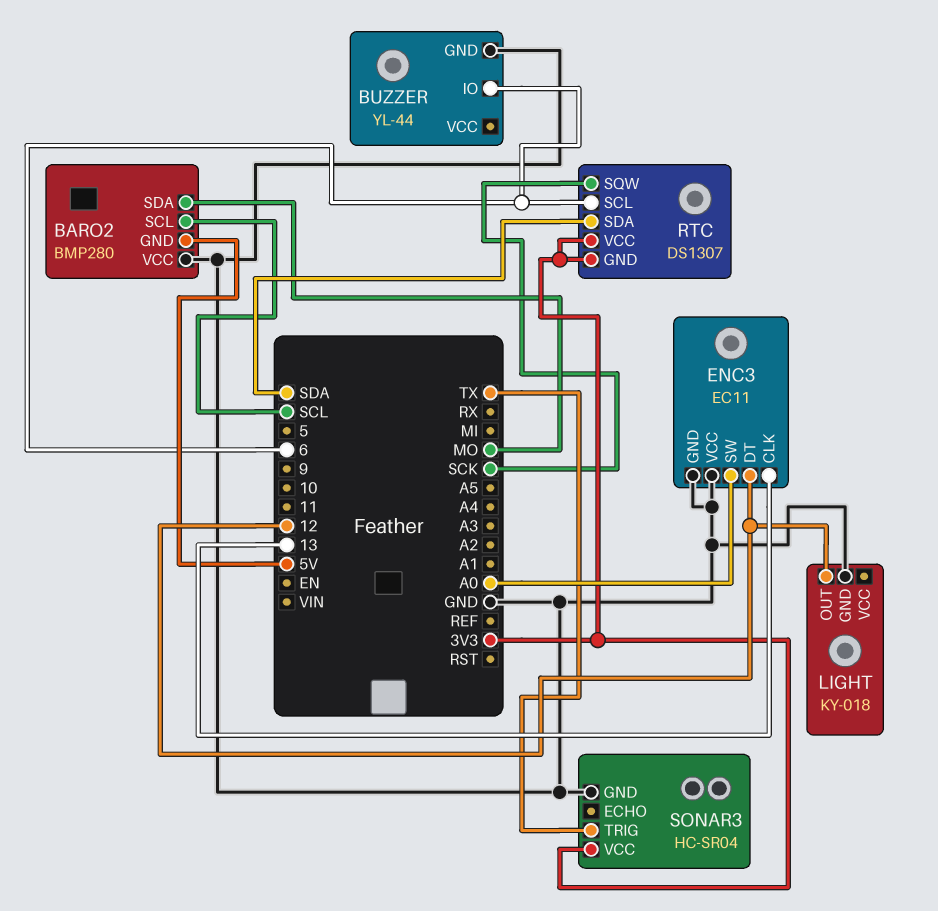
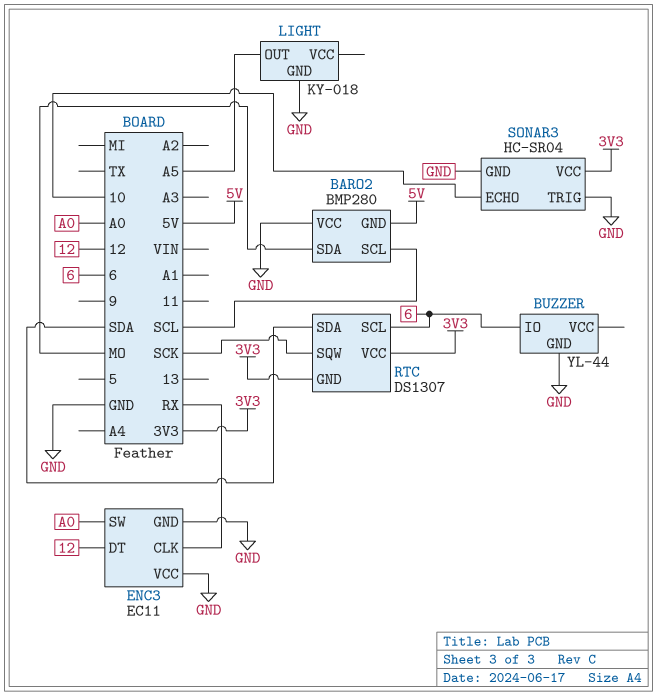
ENC3 pin CLK: 13 -> RX
LIGHT pin OUT: 12 -> A5
SONAR3 pin ECHO: none -> 10
SONAR3 pin TRIG: TX -> GND

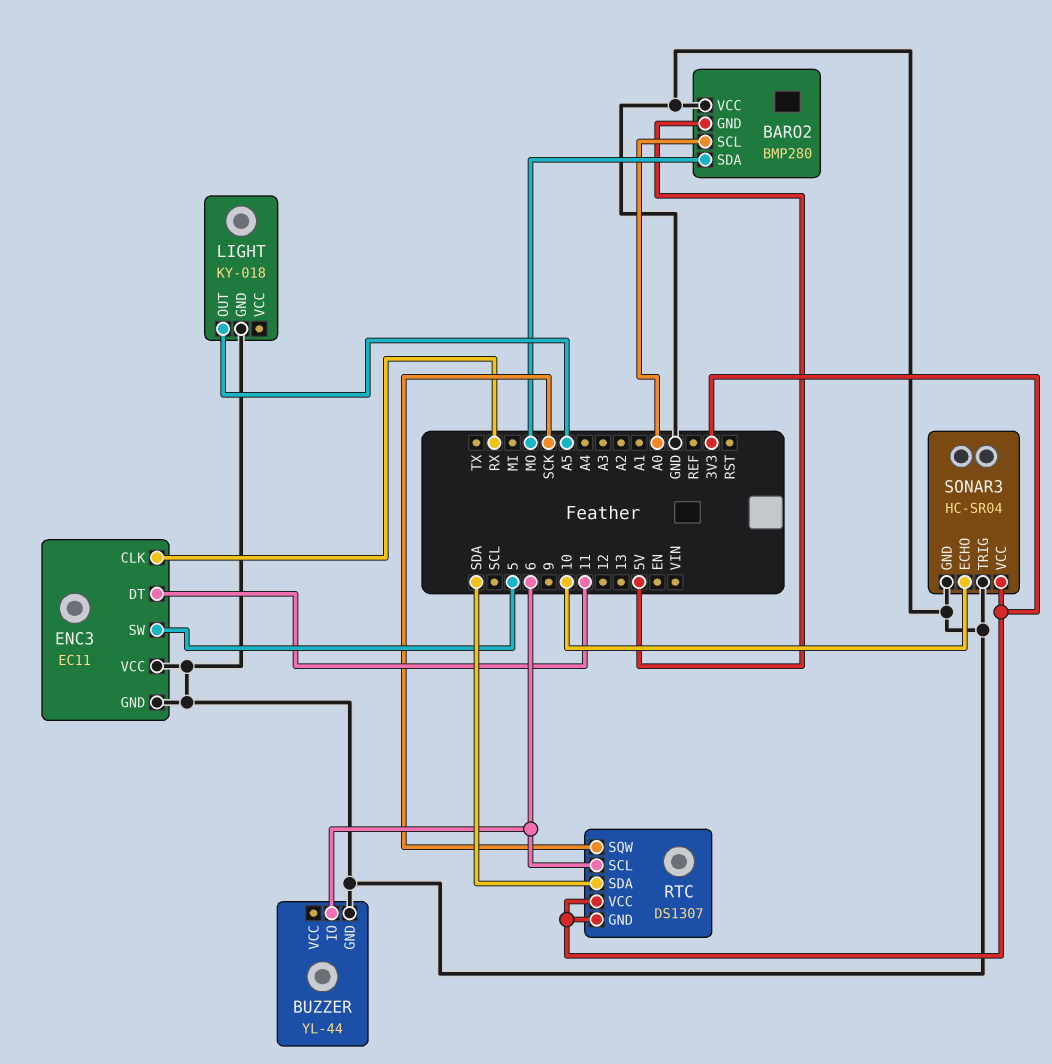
BARO2 pin SCL: SCL -> A0
ENC3 pin DT: 12 -> 11
ENC3 pin SW: A0 -> 5

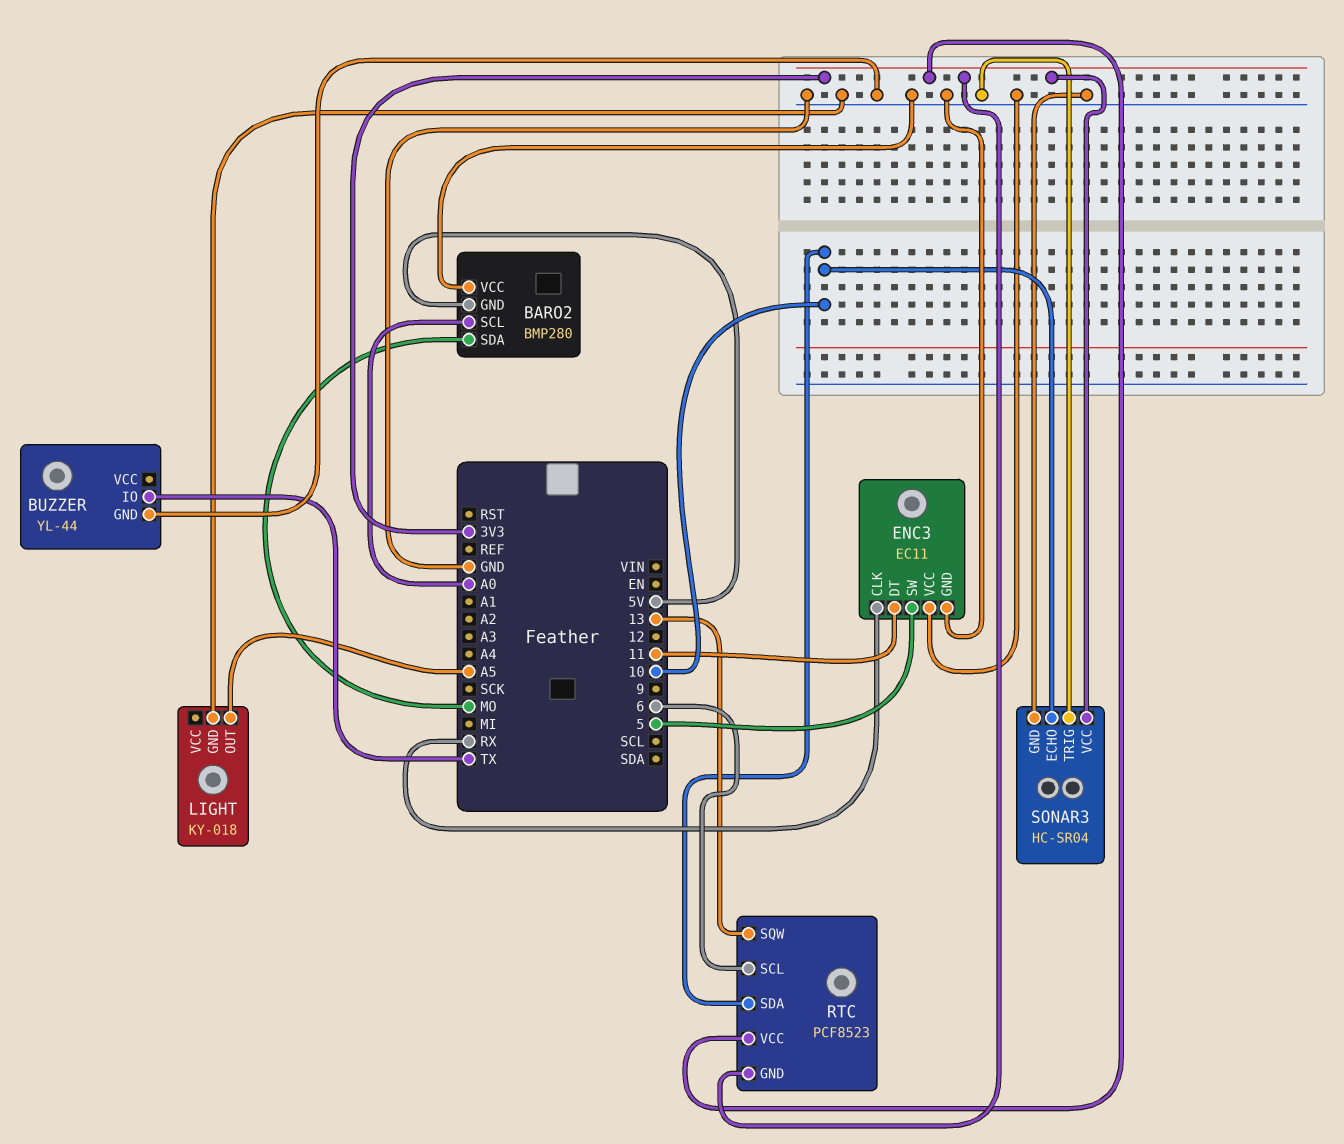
BUZZER pin IO: 6 -> TX
RTC: DS1307 -> PCF8523
RTC pin SDA: SDA -> 10
RTC pin SQW: SCK -> 13

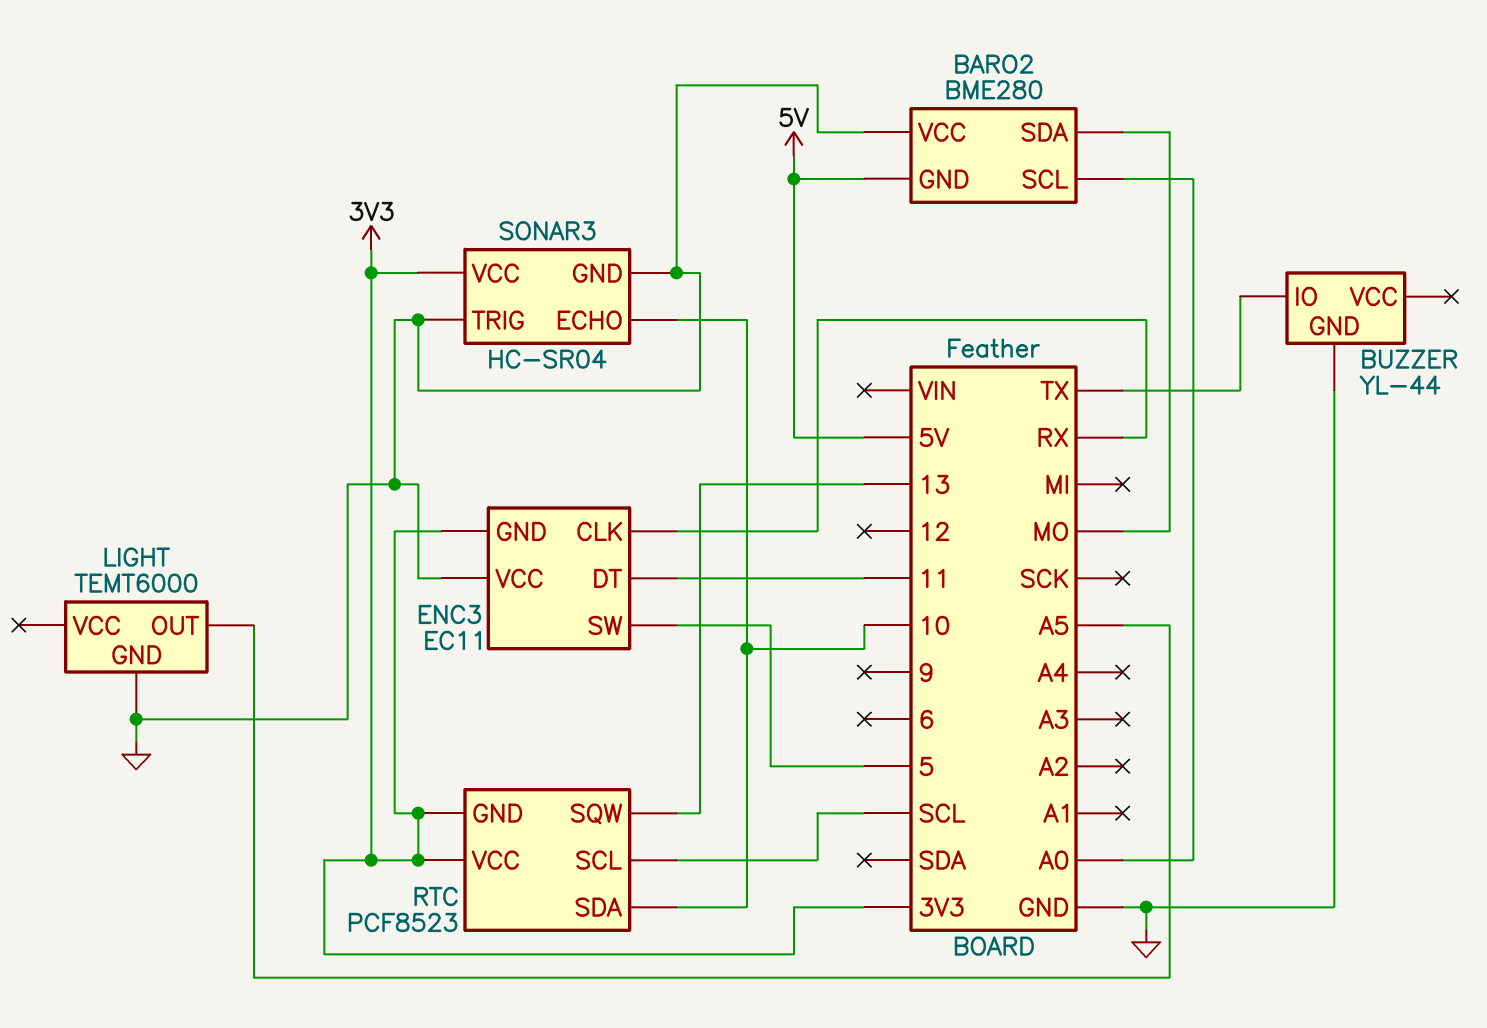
BARO2: BMP280 -> BME280
ENC3 pin GND: GND -> 3V3
LIGHT: KY-018 -> TEMT6000
RTC pin SCL: 6 -> SCL

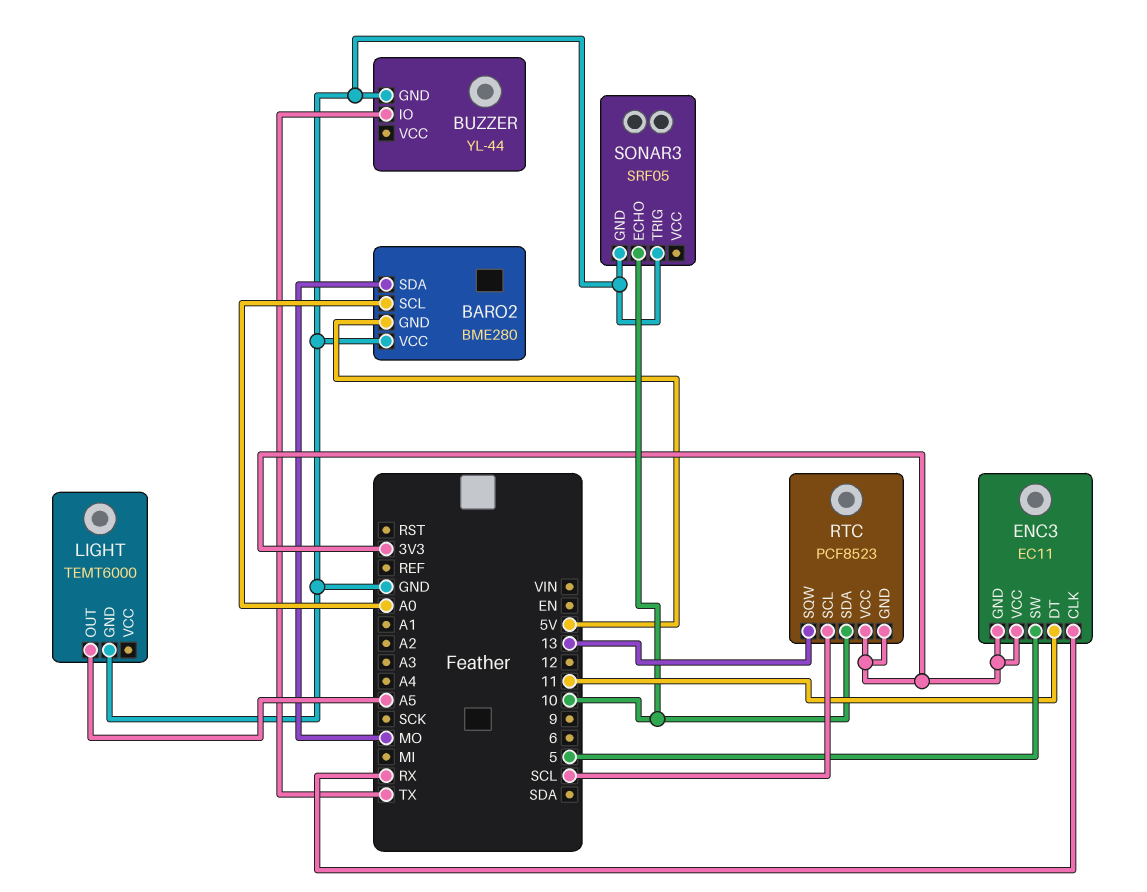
ENC3 pin VCC: GND -> 3V3
SONAR3: HC-SR04 -> SRF05
SONAR3 pin VCC: 3V3 -> none

